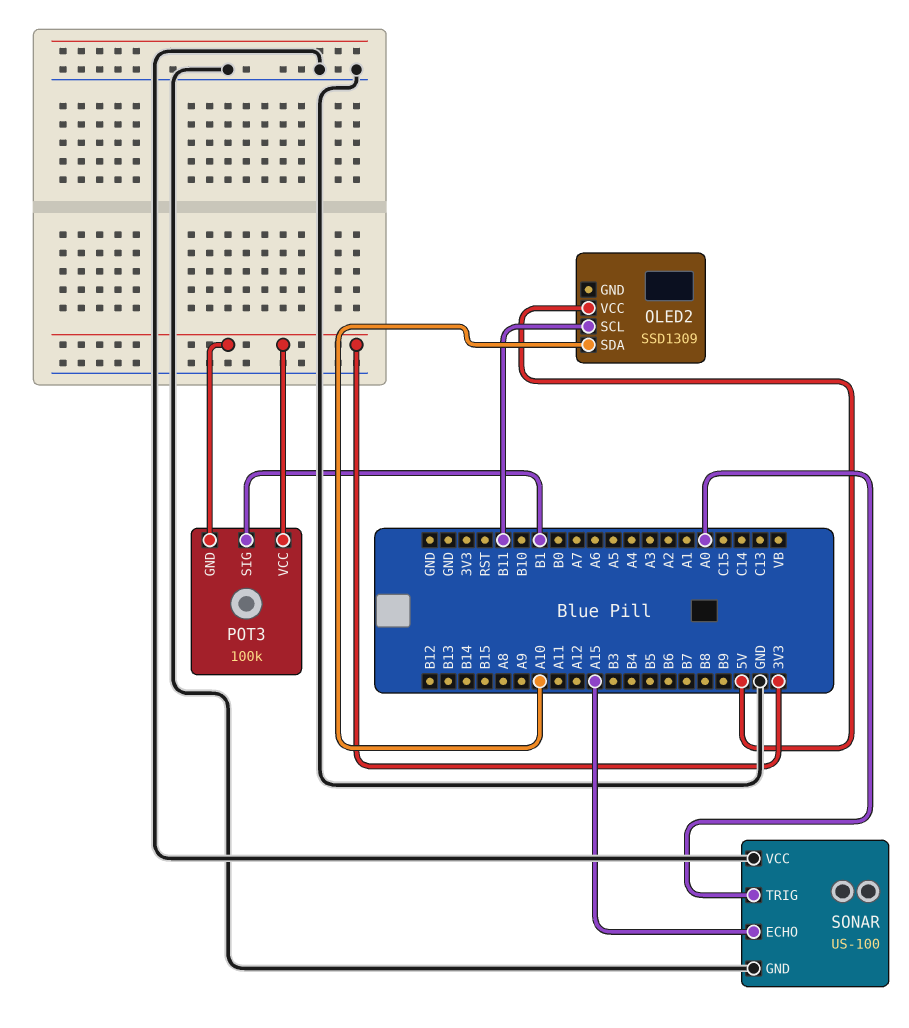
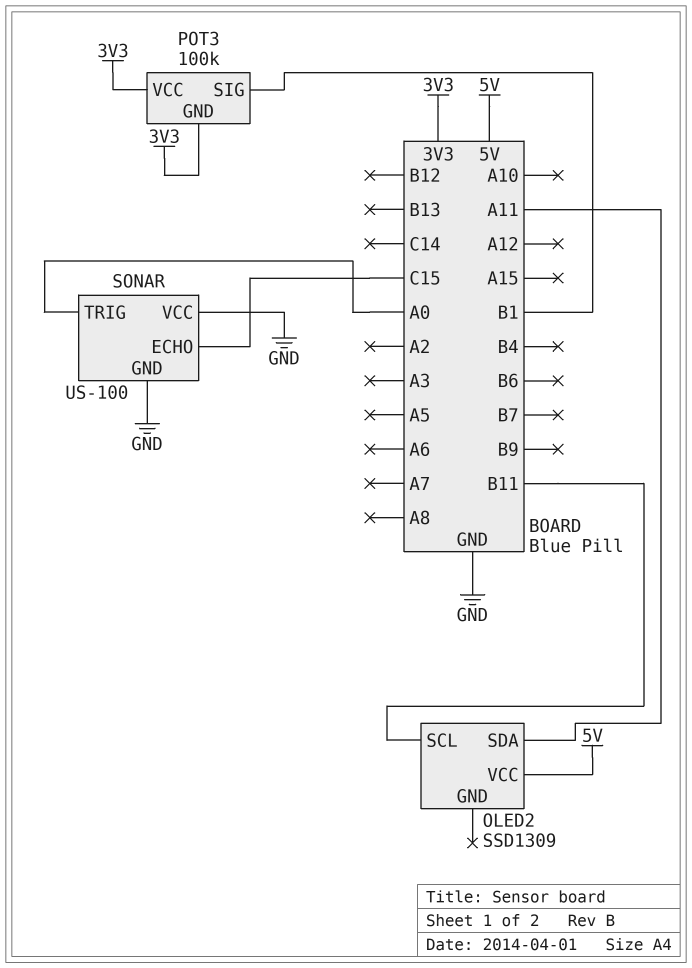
OLED2 pin SDA: A10 -> A11
SONAR pin ECHO: A15 -> C15

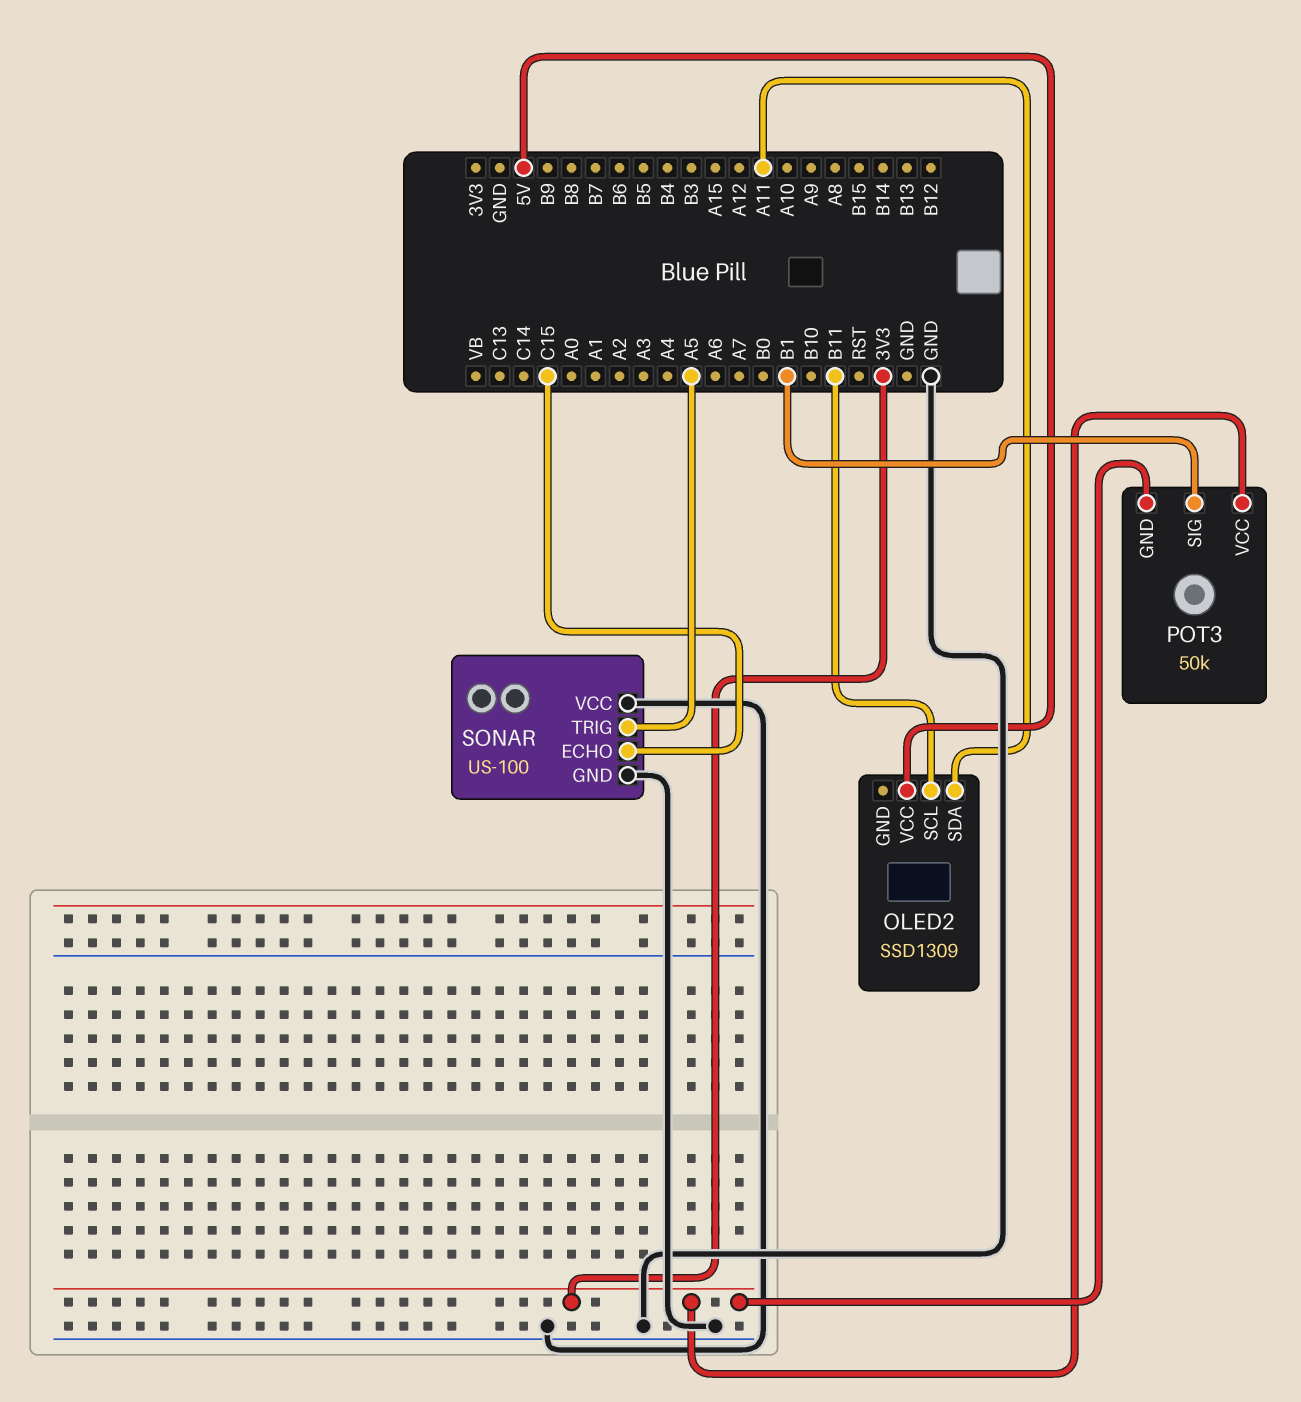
POT3: 100k -> 50k
SONAR pin TRIG: A0 -> A5

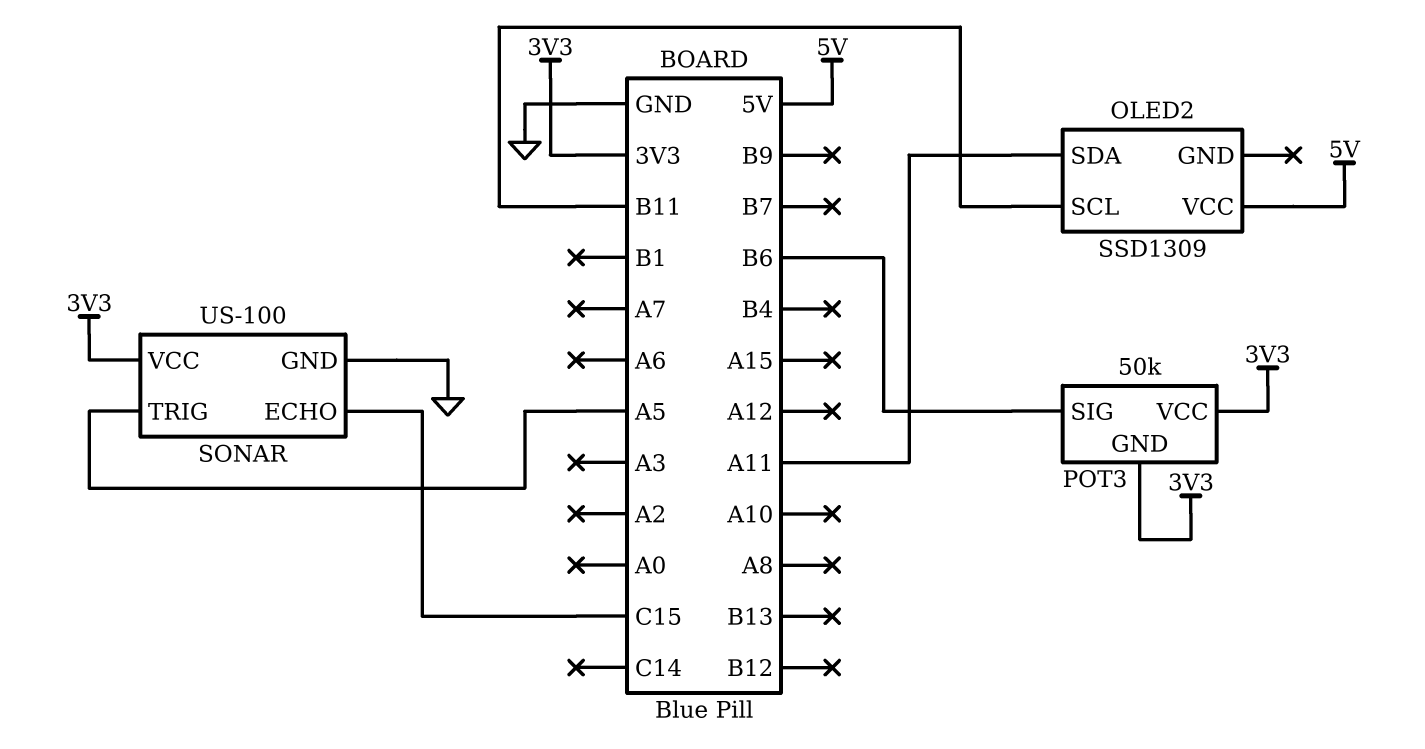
POT3 pin SIG: B1 -> B6
SONAR pin VCC: GND -> 3V3

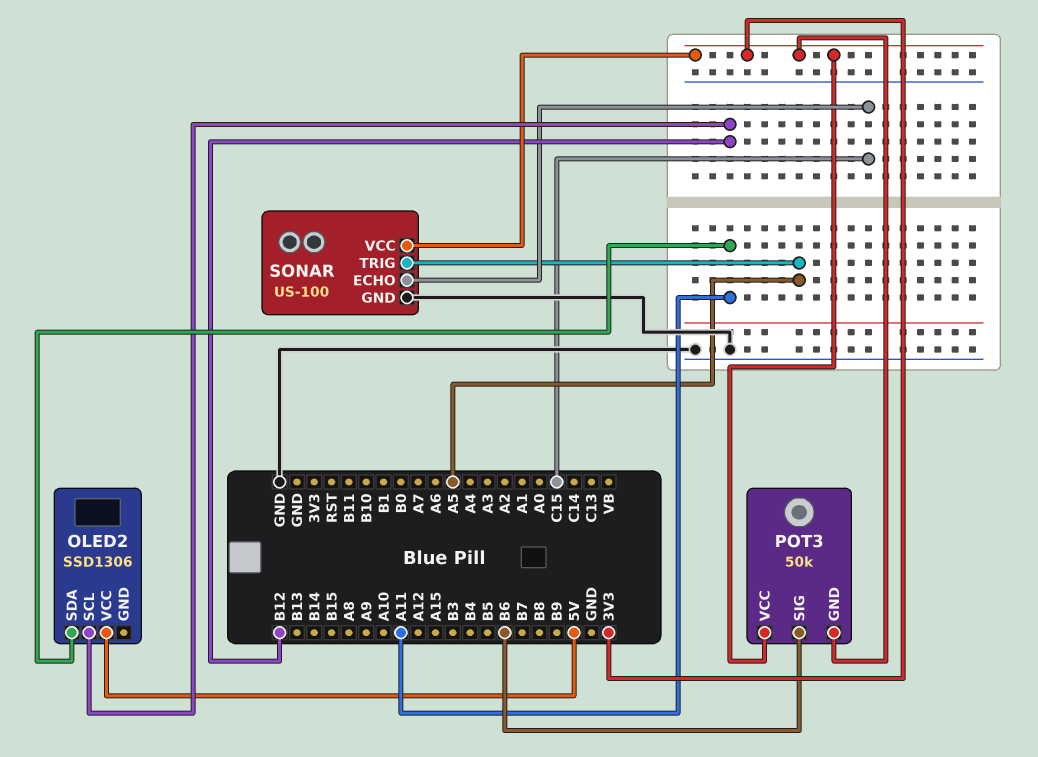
OLED2: SSD1309 -> SSD1306
OLED2 pin SCL: B11 -> B12

